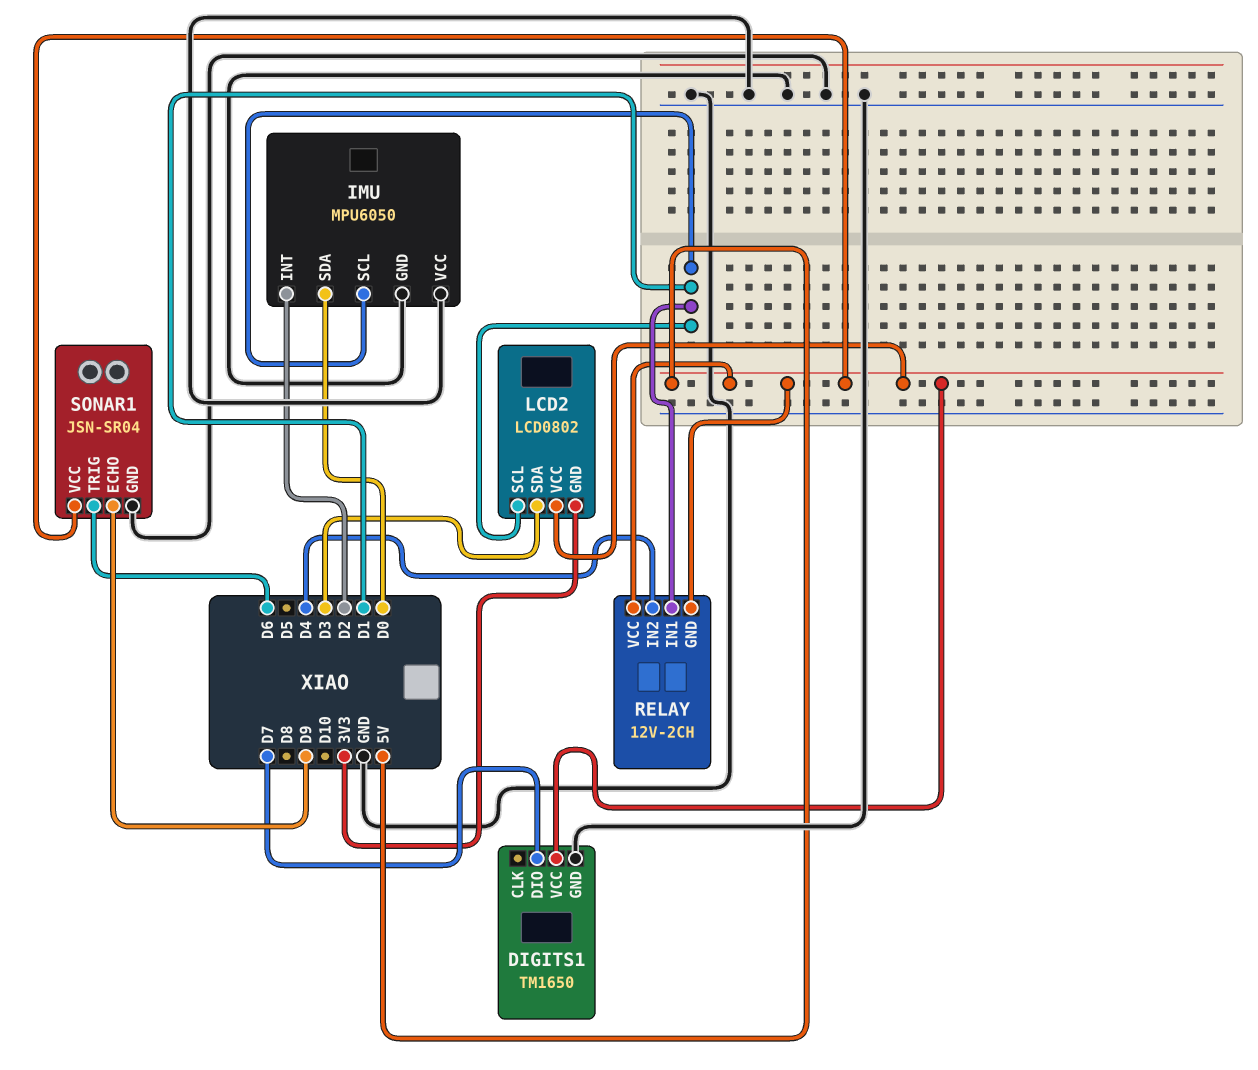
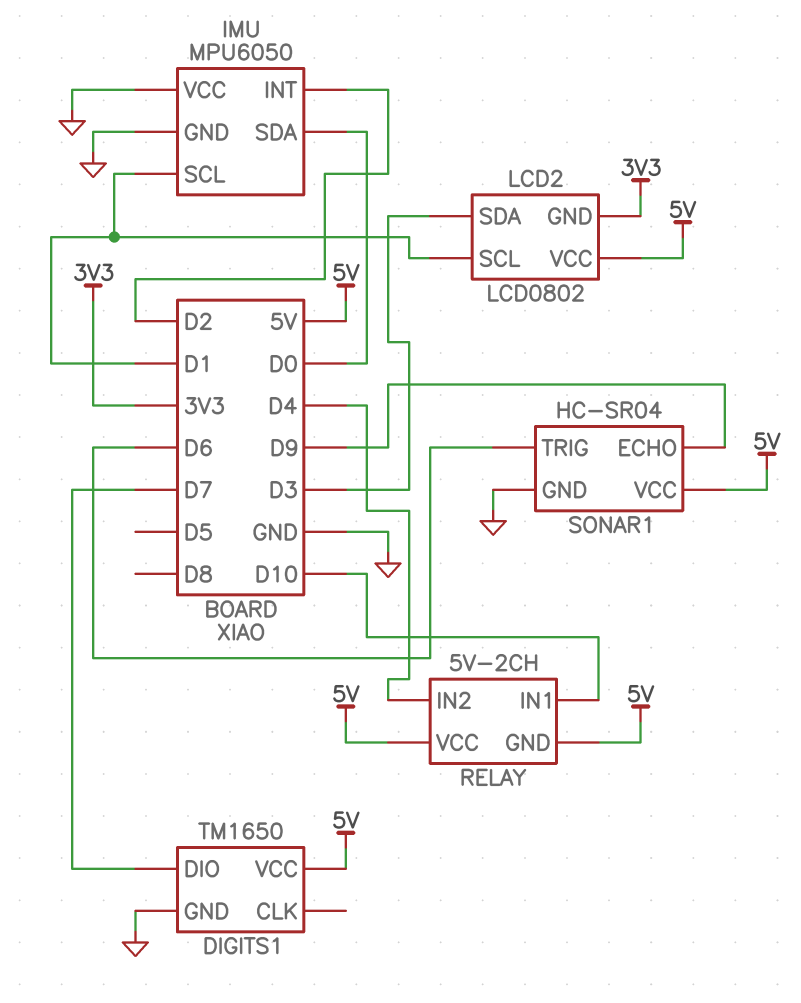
RELAY: 12V-2CH -> 5V-2CH
RELAY pin IN1: D1 -> D10
SONAR1: JSN-SR04 -> HC-SR04

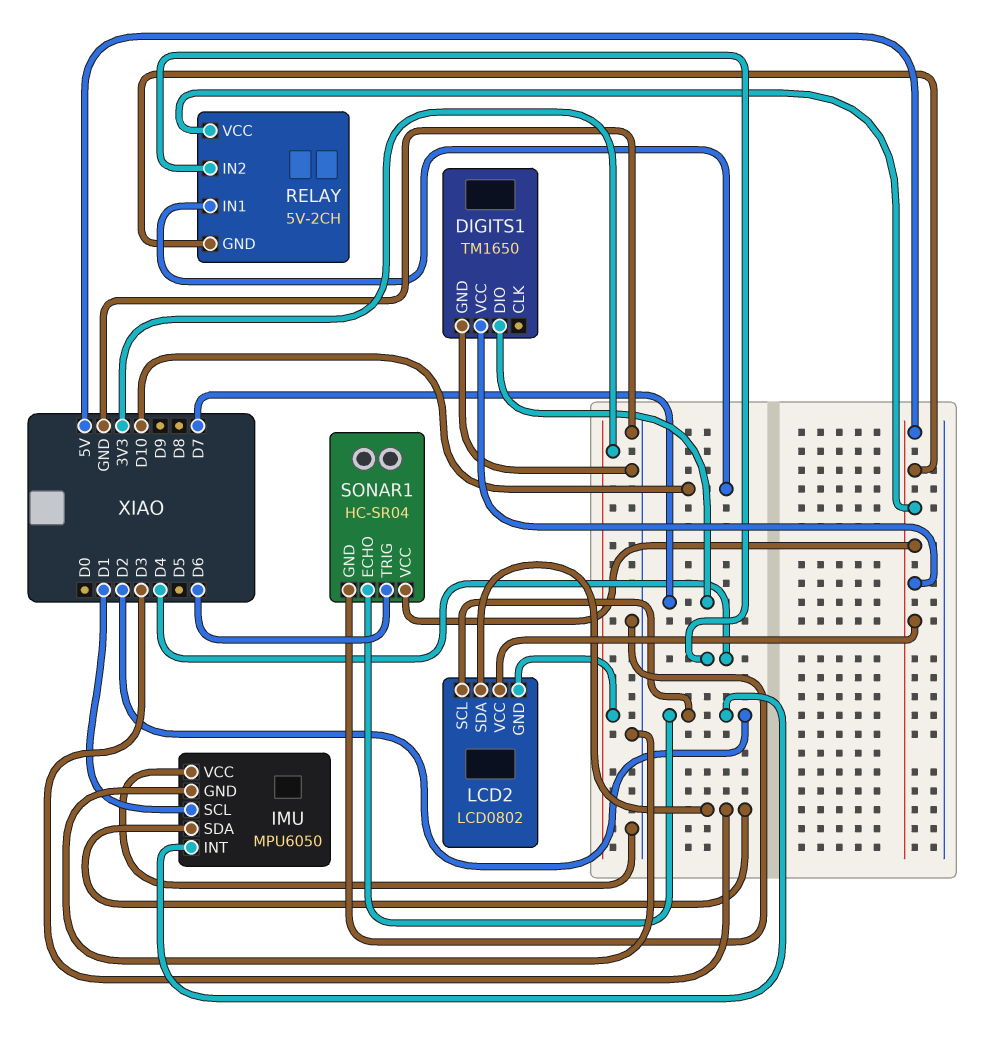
IMU pin SDA: D0 -> D3
LCD2 pin SCL: D1 -> D2
SONAR1 pin ECHO: D9 -> D2

